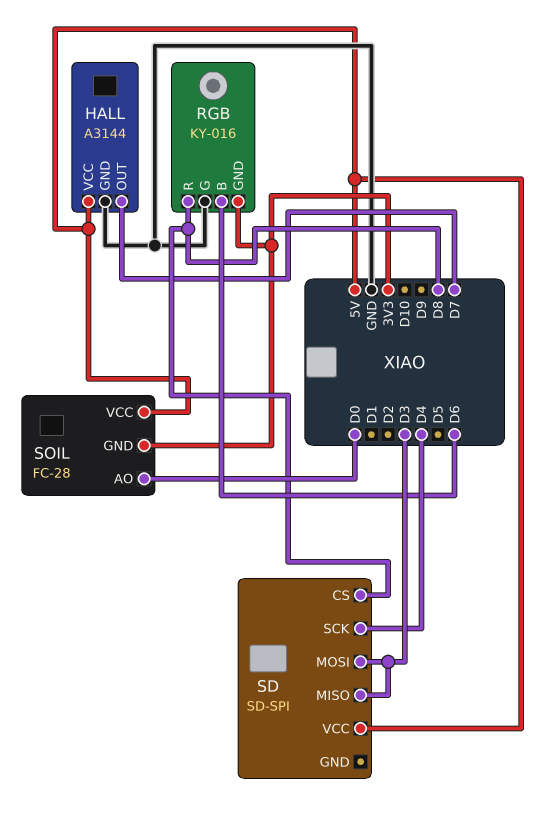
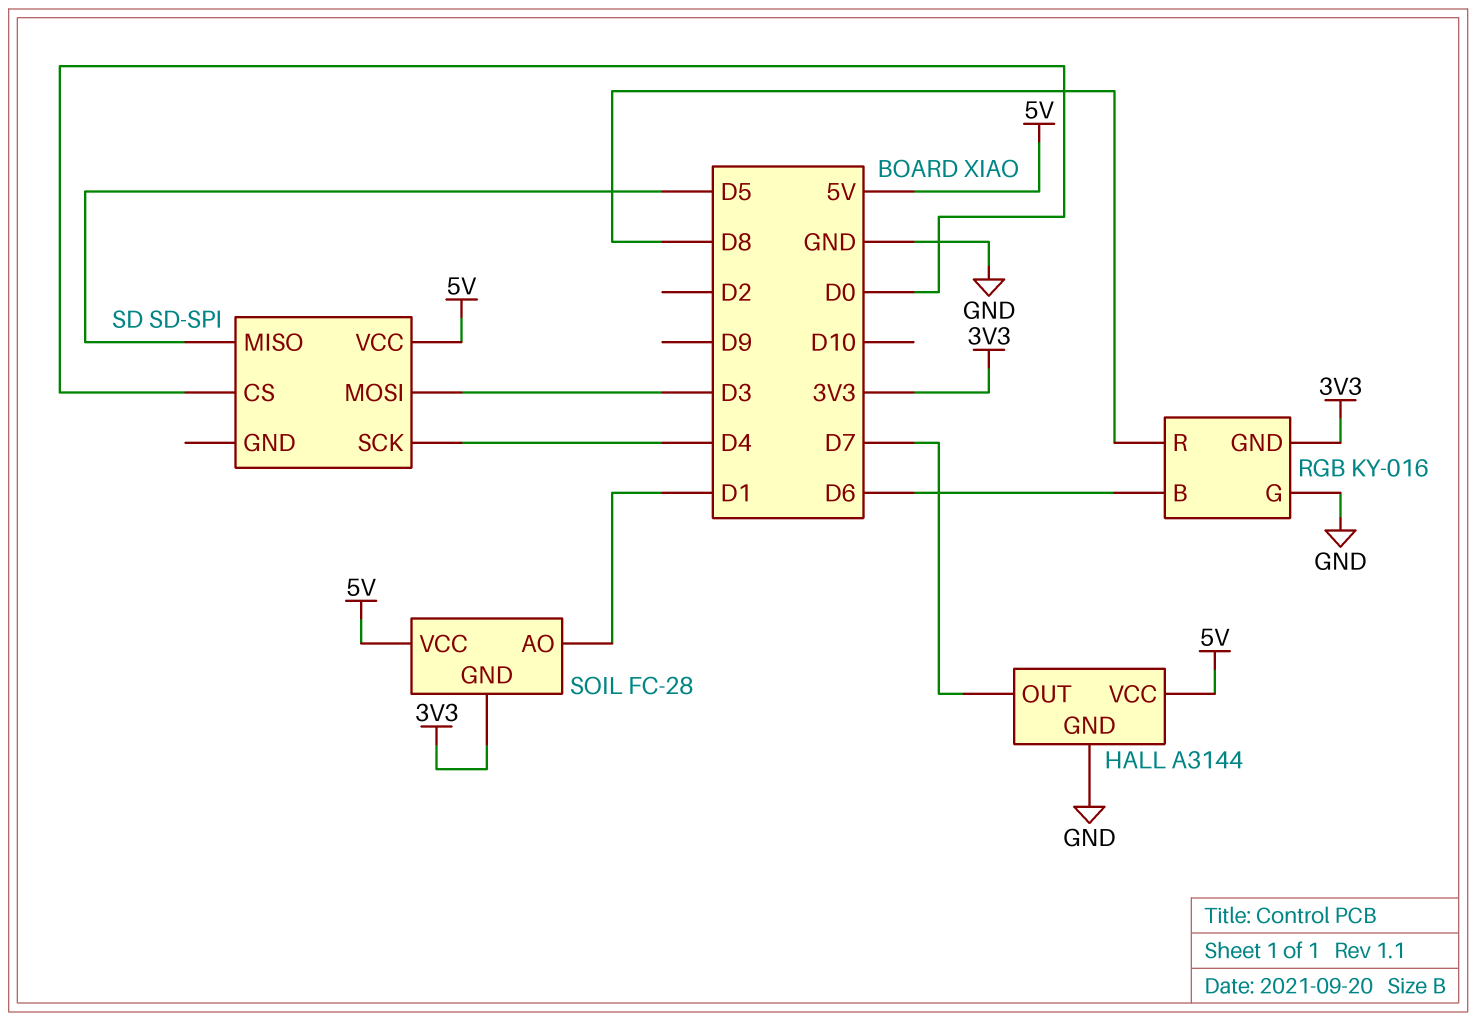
SD pin CS: D8 -> D0
SD pin MISO: D3 -> D5
SOIL pin AO: D0 -> D1

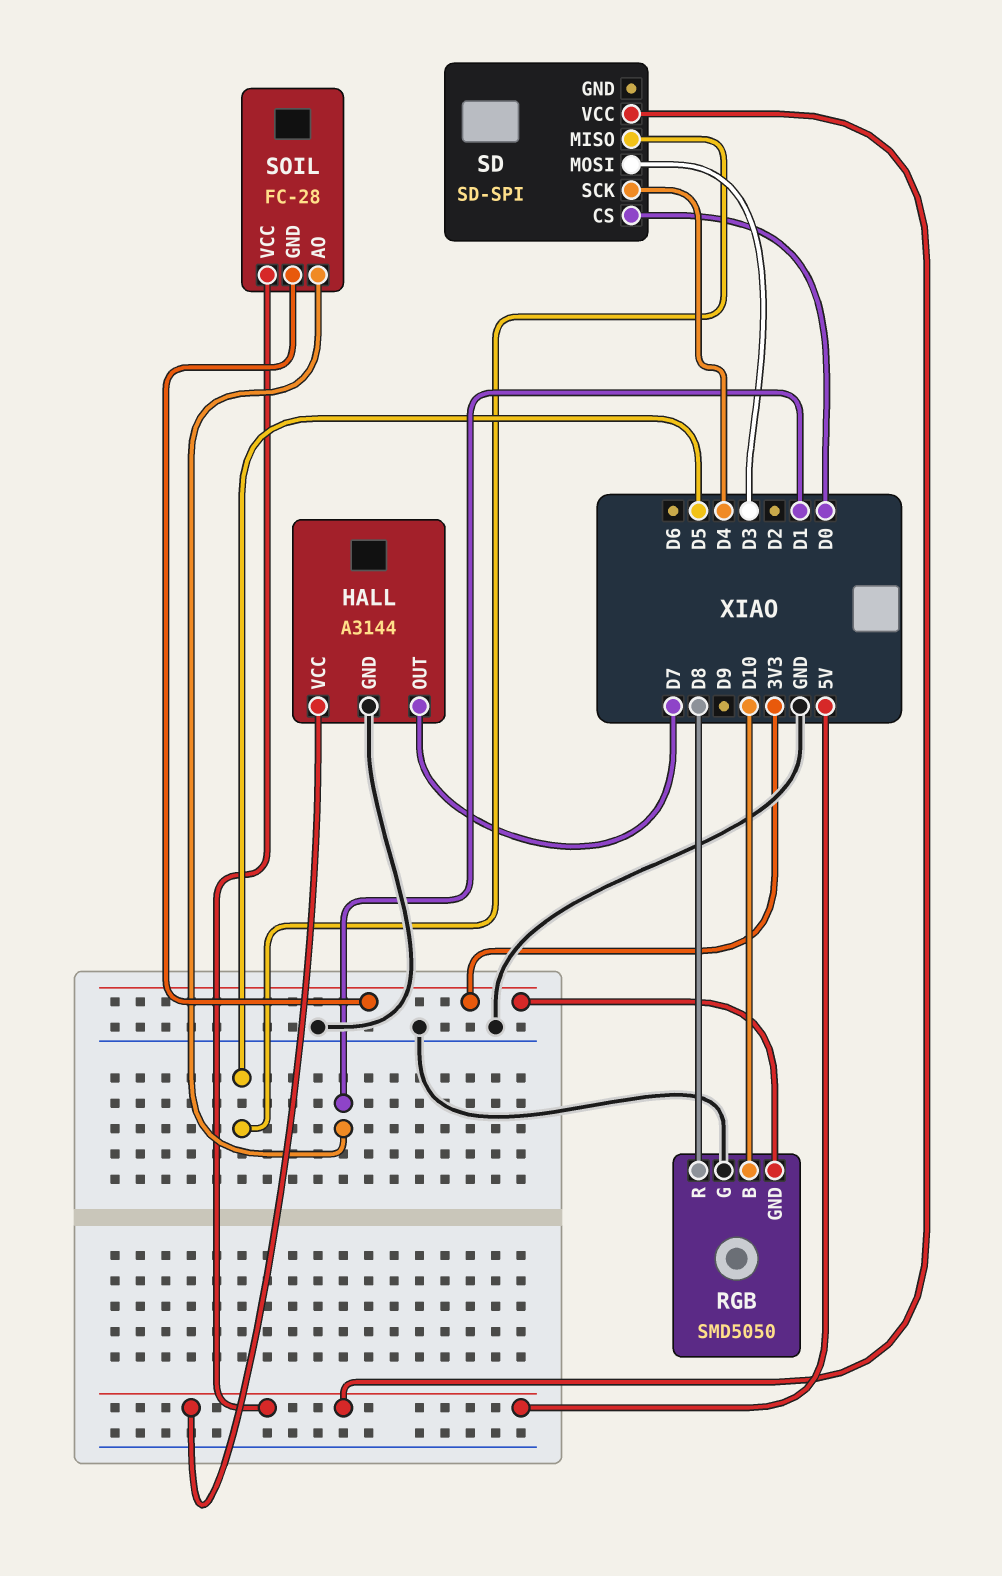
RGB: KY-016 -> SMD5050
RGB pin B: D6 -> D10

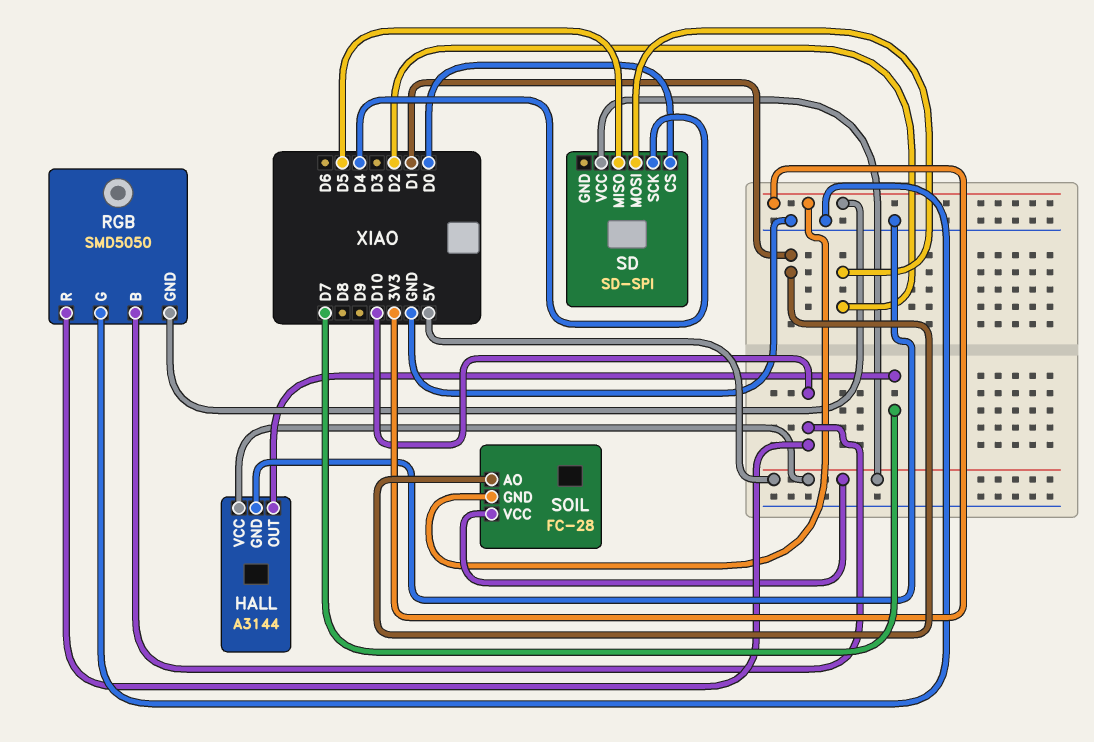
RGB pin R: D8 -> D10
SD pin MOSI: D3 -> D2

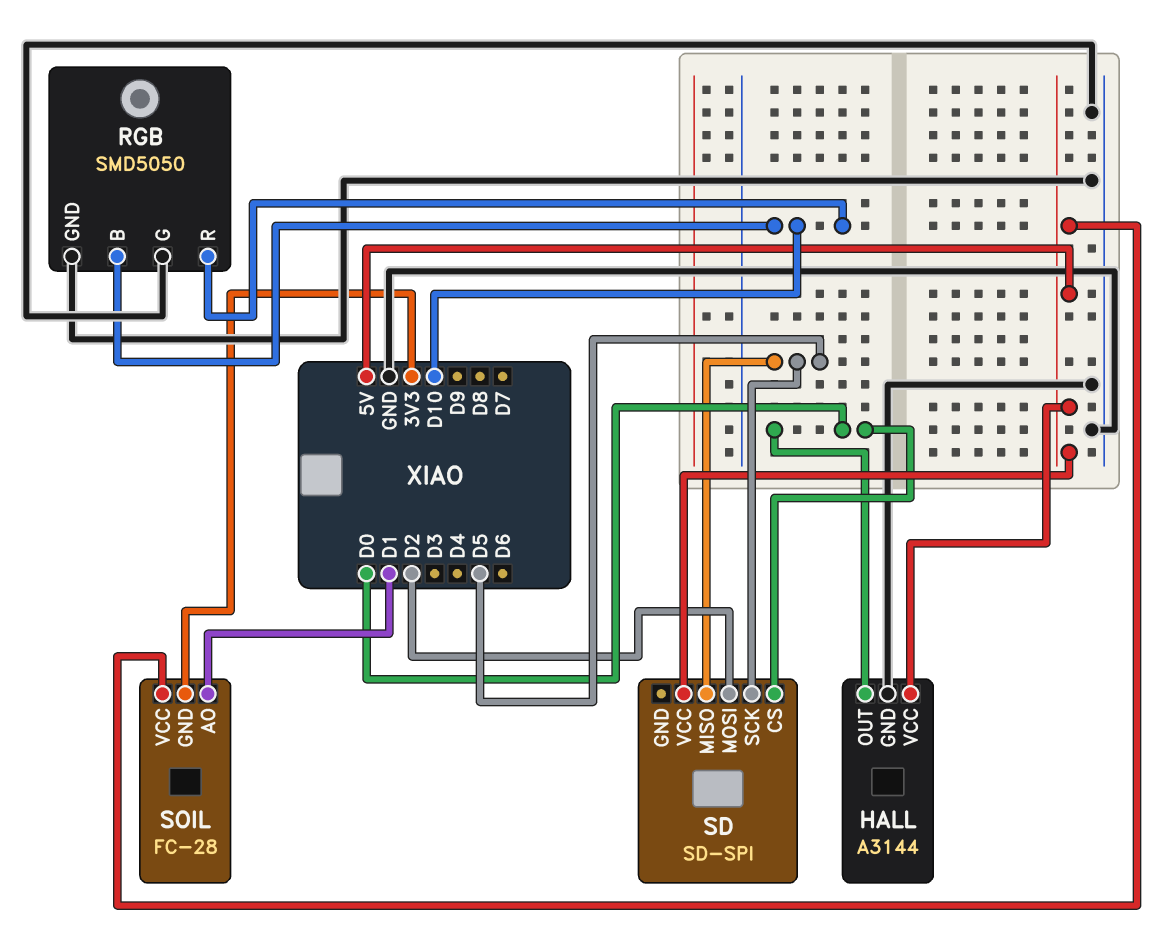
HALL pin OUT: D7 -> D0
RGB pin GND: 3V3 -> GND
SD pin SCK: D4 -> D5

